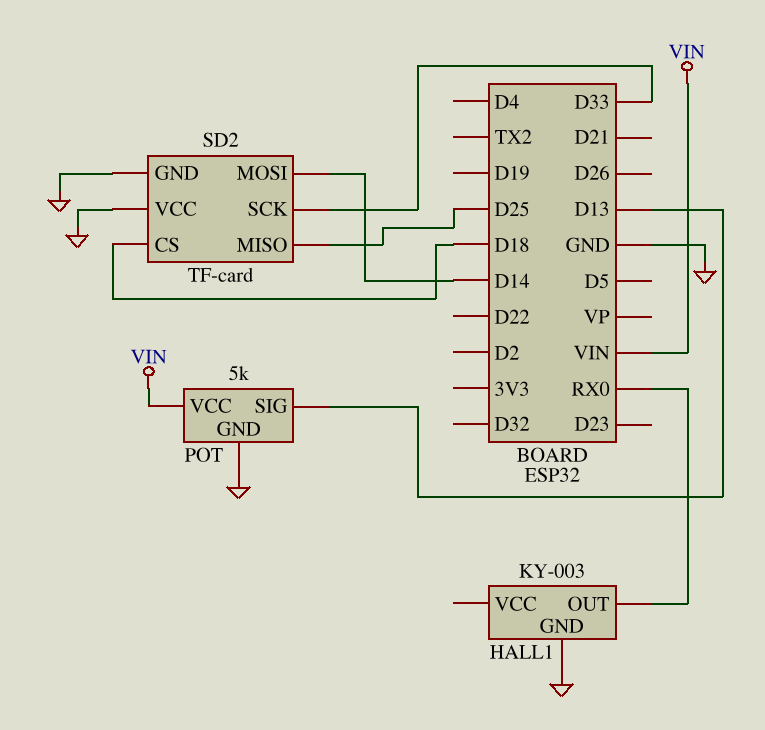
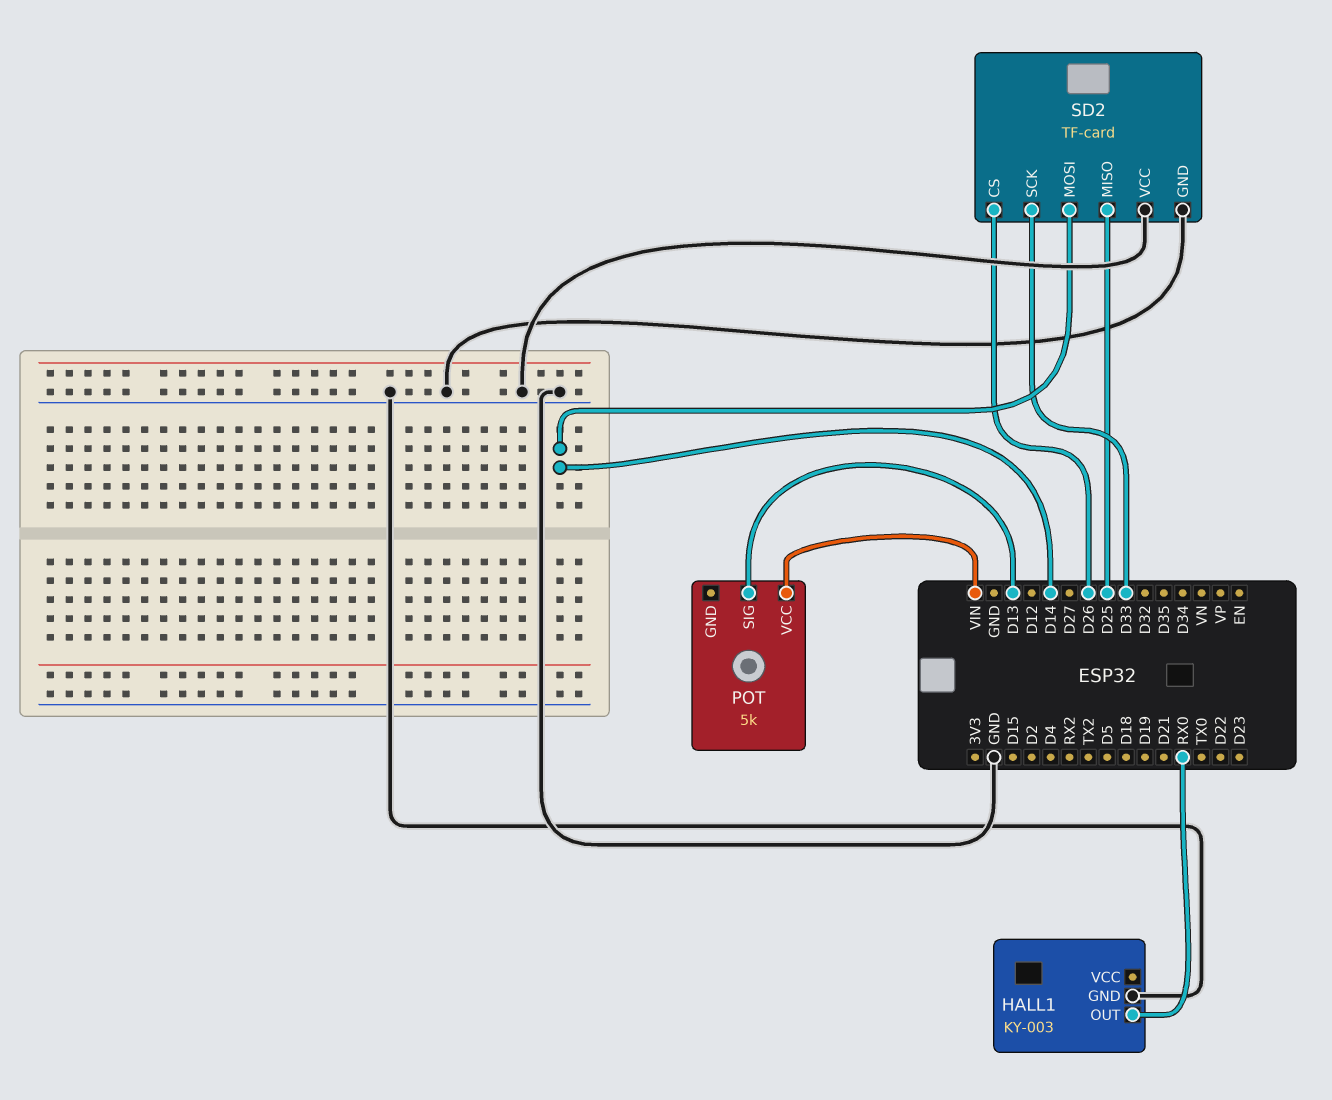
POT pin GND: GND -> none
SD2 pin CS: D18 -> D26

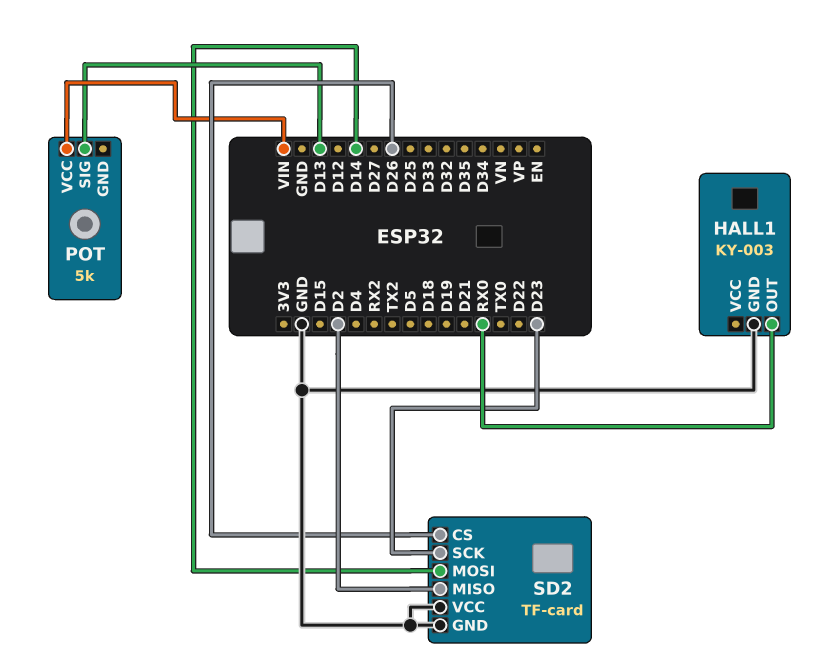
SD2 pin MISO: D25 -> D2
SD2 pin SCK: D33 -> D23

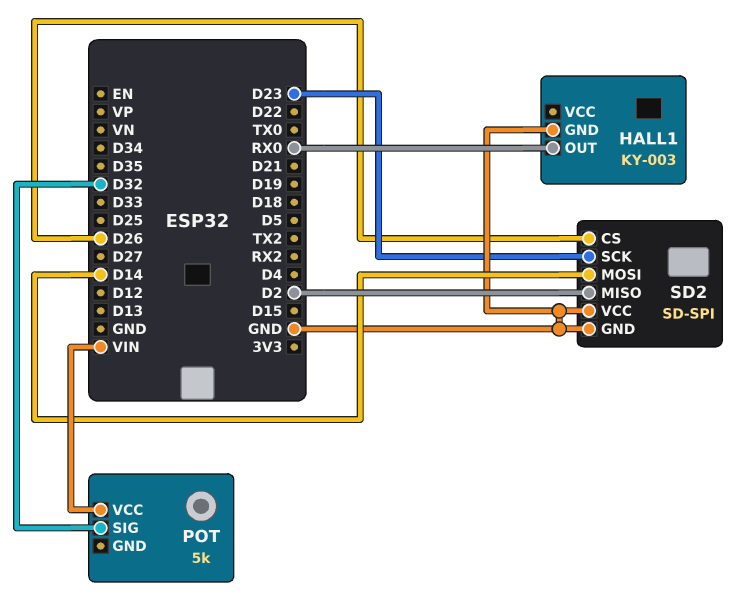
POT pin SIG: D13 -> D32
SD2: TF-card -> SD-SPI

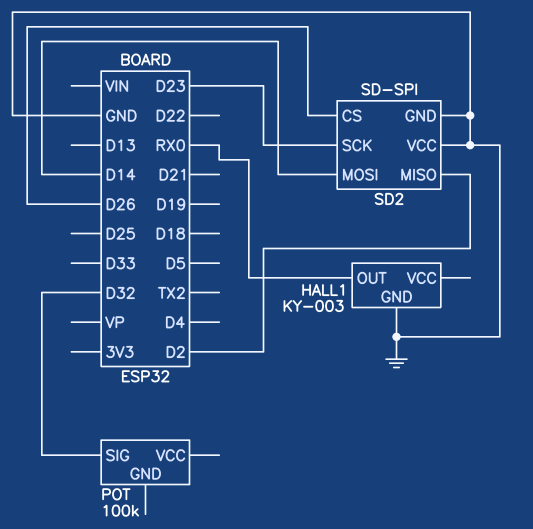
POT: 5k -> 100k
POT pin VCC: VIN -> none

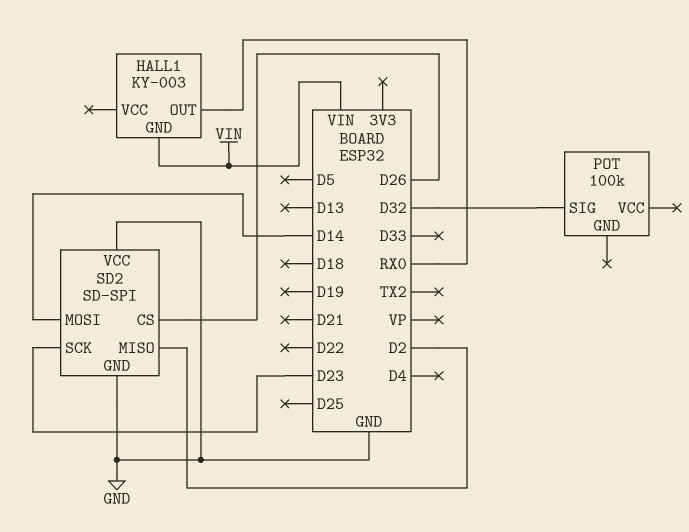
HALL1 pin GND: GND -> VIN

